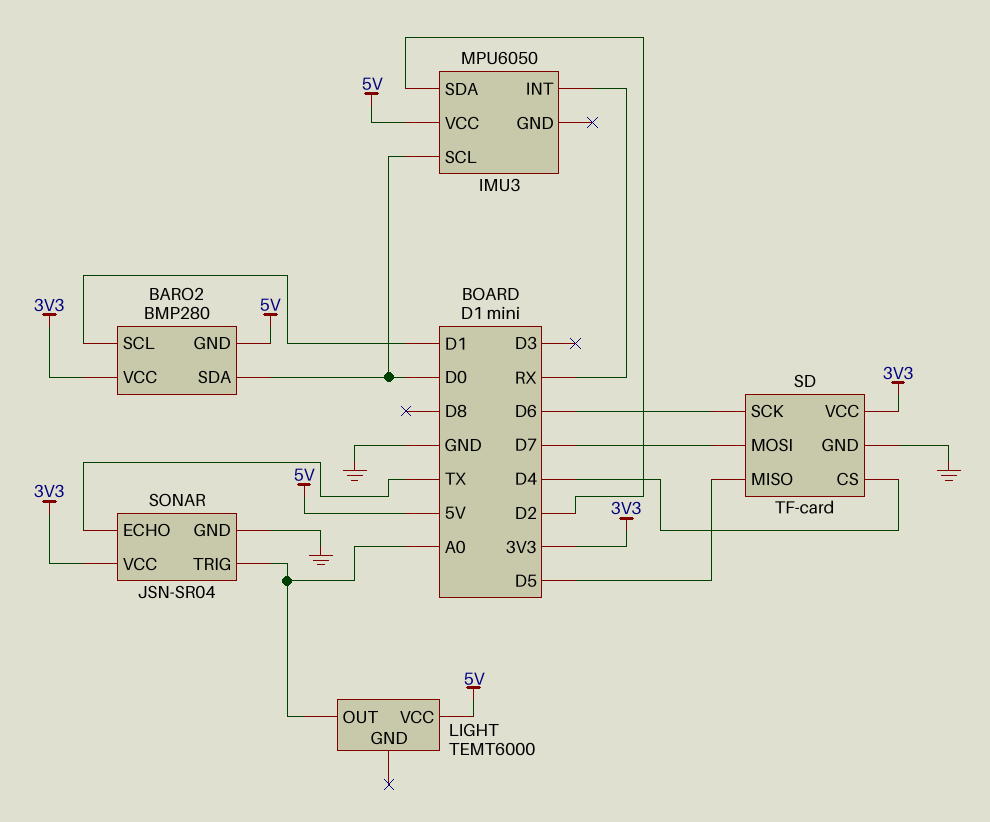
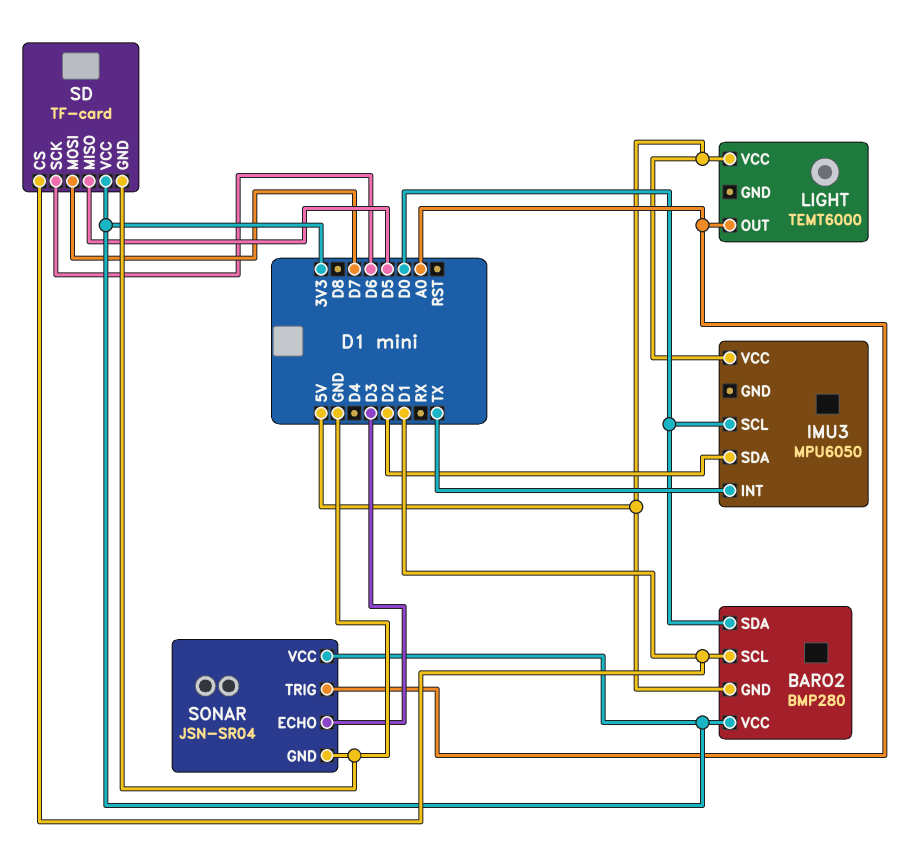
IMU3 pin INT: RX -> TX
SD pin CS: D4 -> D1
SONAR pin ECHO: TX -> D3

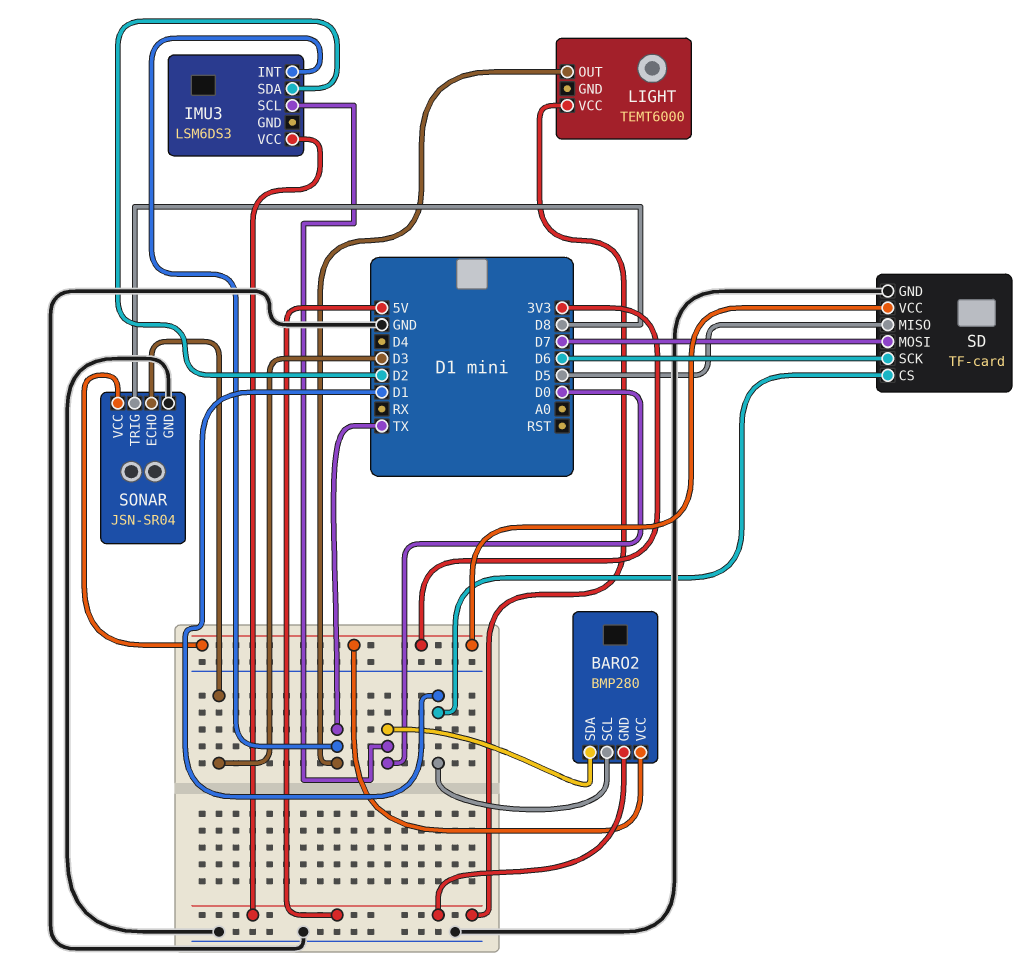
IMU3: MPU6050 -> LSM6DS3
LIGHT pin OUT: A0 -> TX
SONAR pin TRIG: A0 -> D8

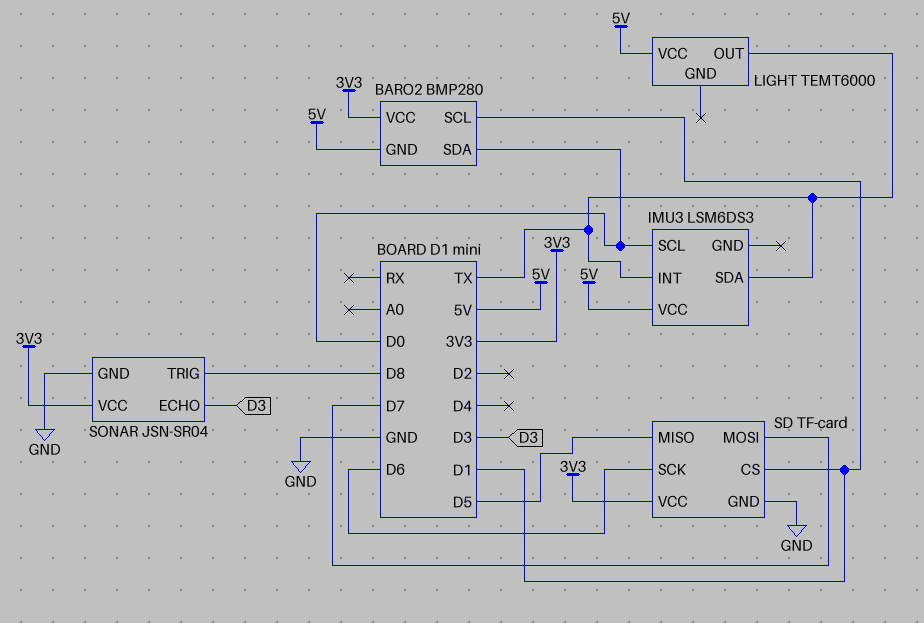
IMU3 pin SDA: D2 -> TX

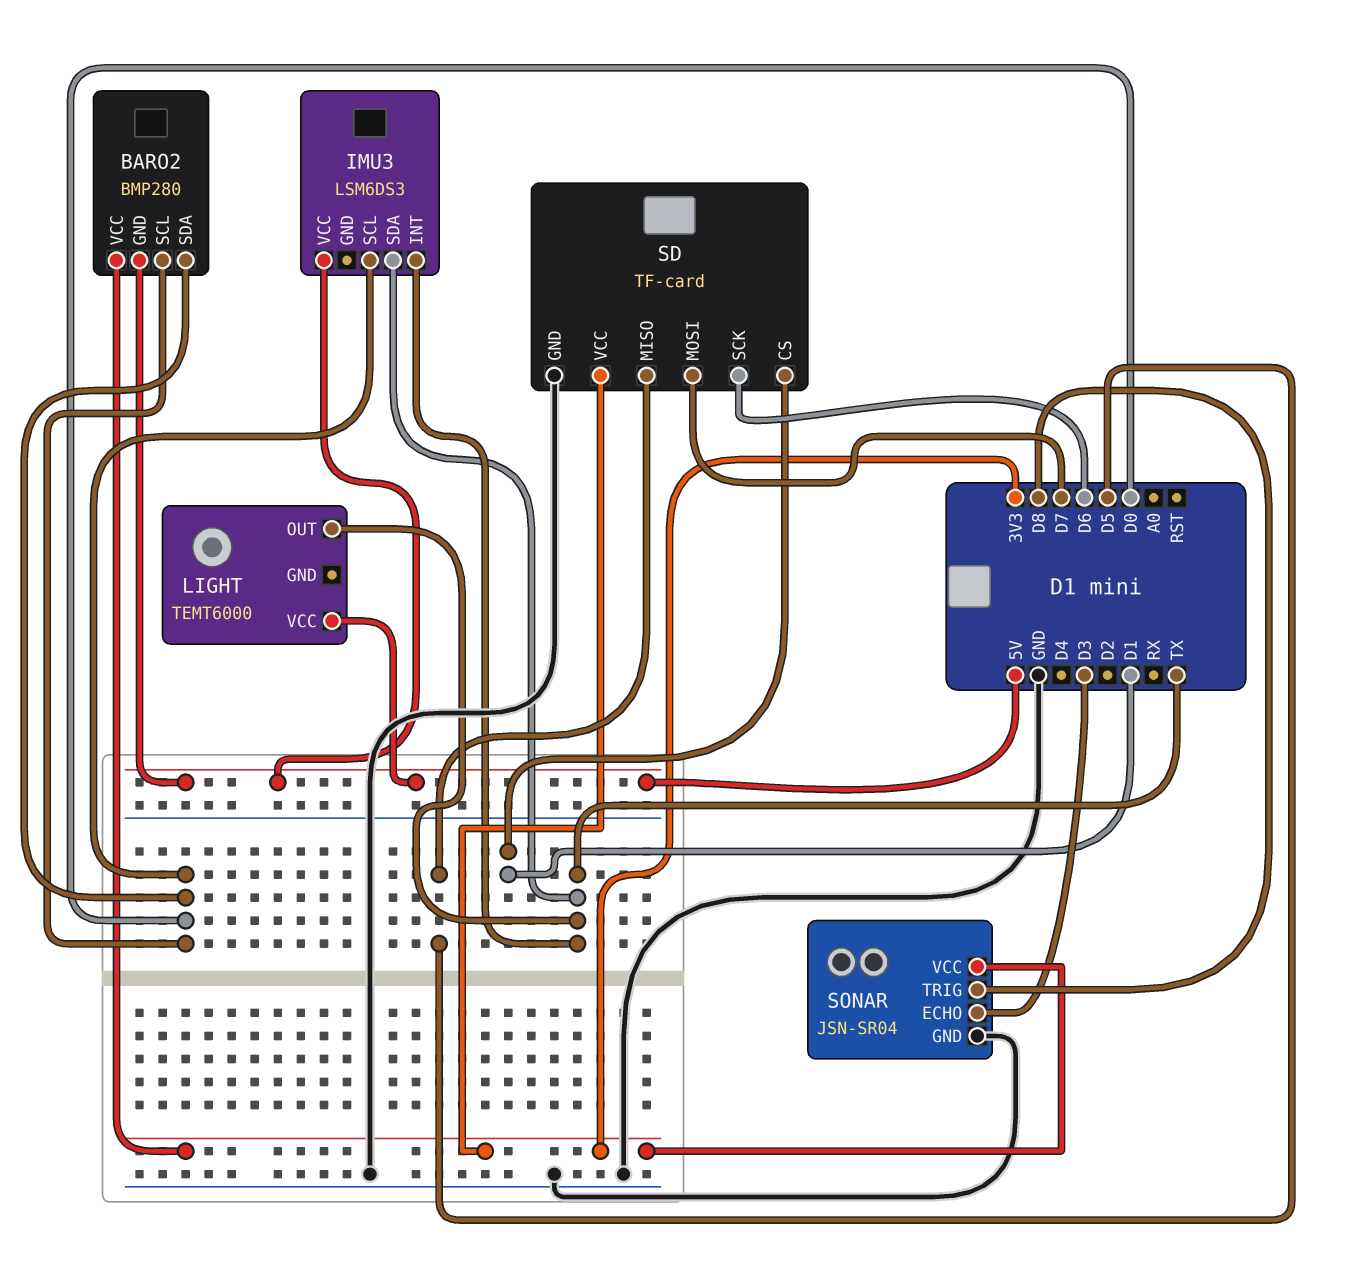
BARO2 pin SCL: D1 -> D0

